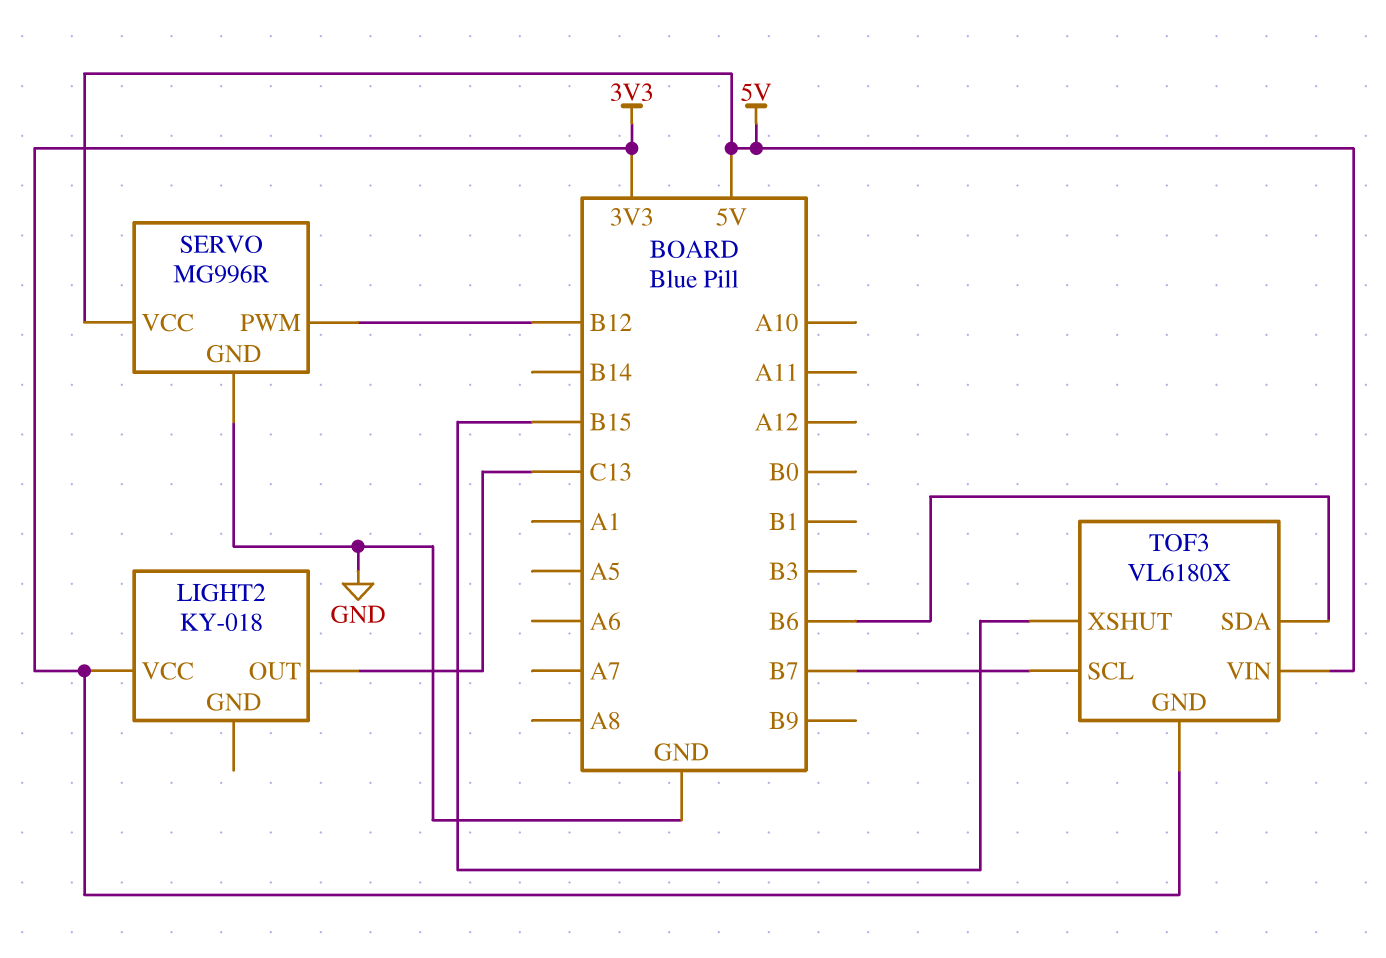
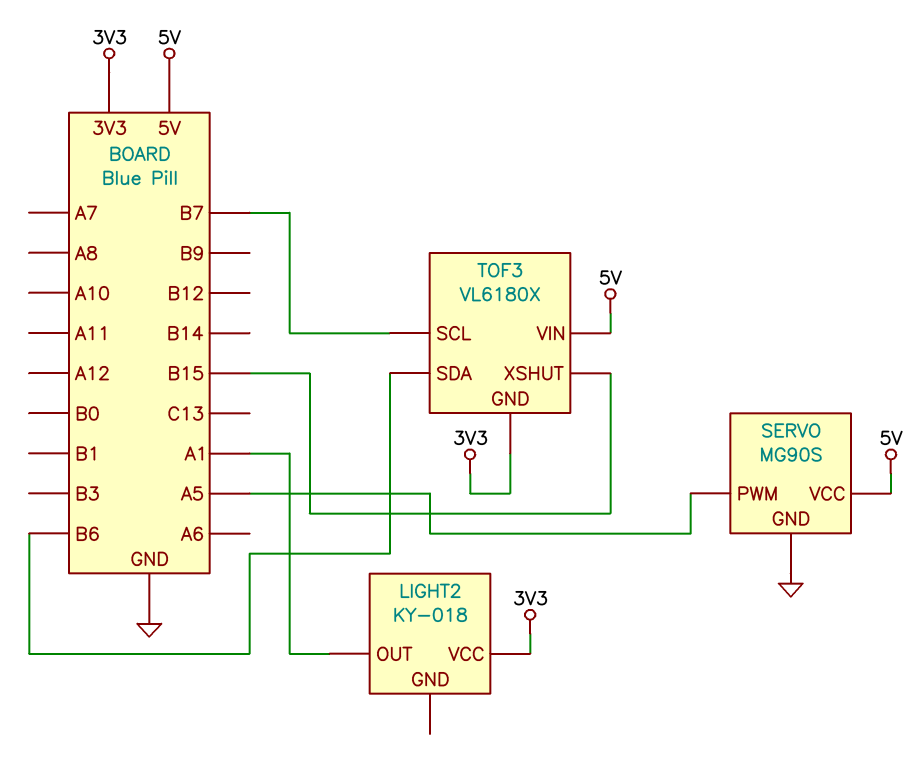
LIGHT2 pin OUT: C13 -> A1
SERVO: MG996R -> MG90S
SERVO pin PWM: B12 -> A5

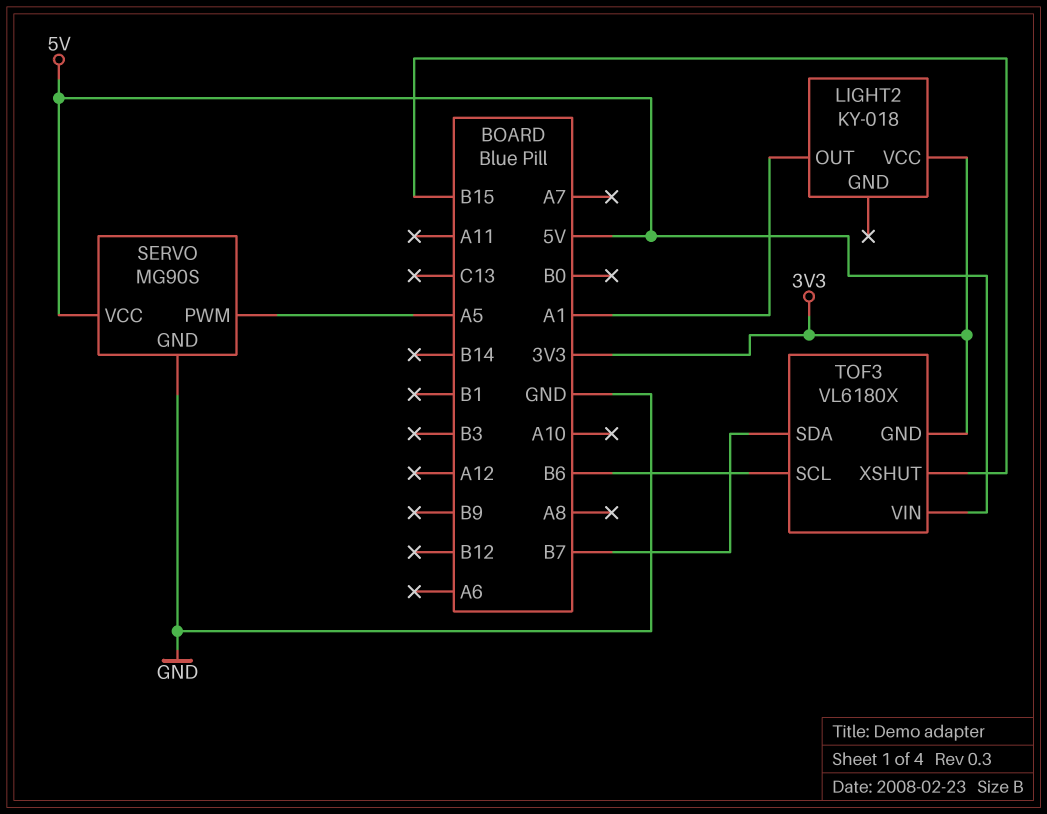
TOF3 pin SCL: B7 -> B6
TOF3 pin SDA: B6 -> B7

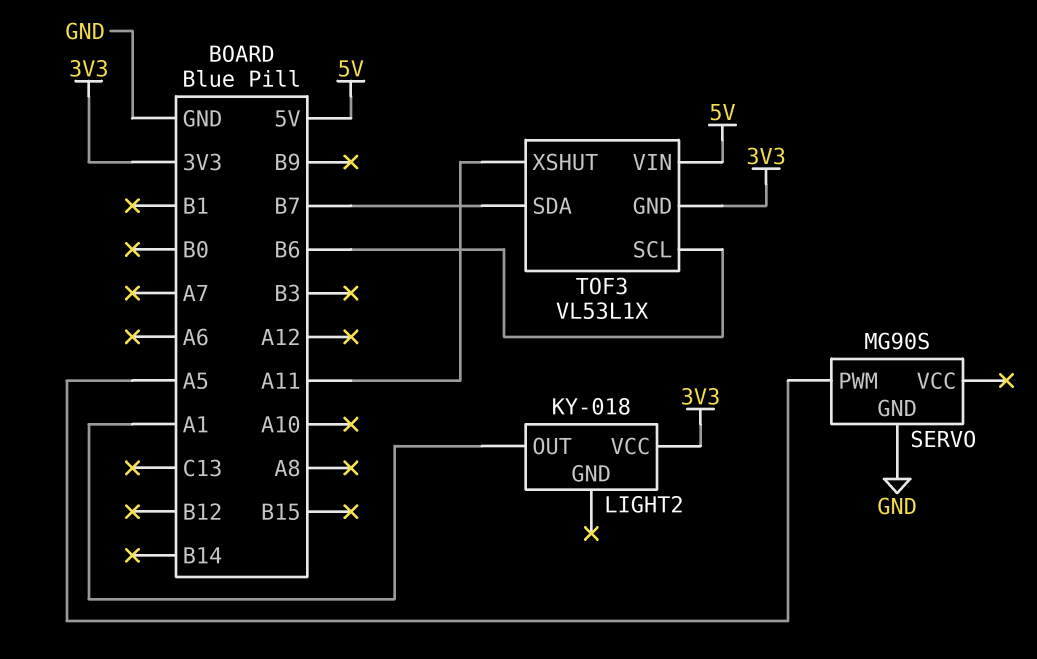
SERVO pin VCC: 5V -> none
TOF3: VL6180X -> VL53L1X
TOF3 pin XSHUT: B15 -> A11

